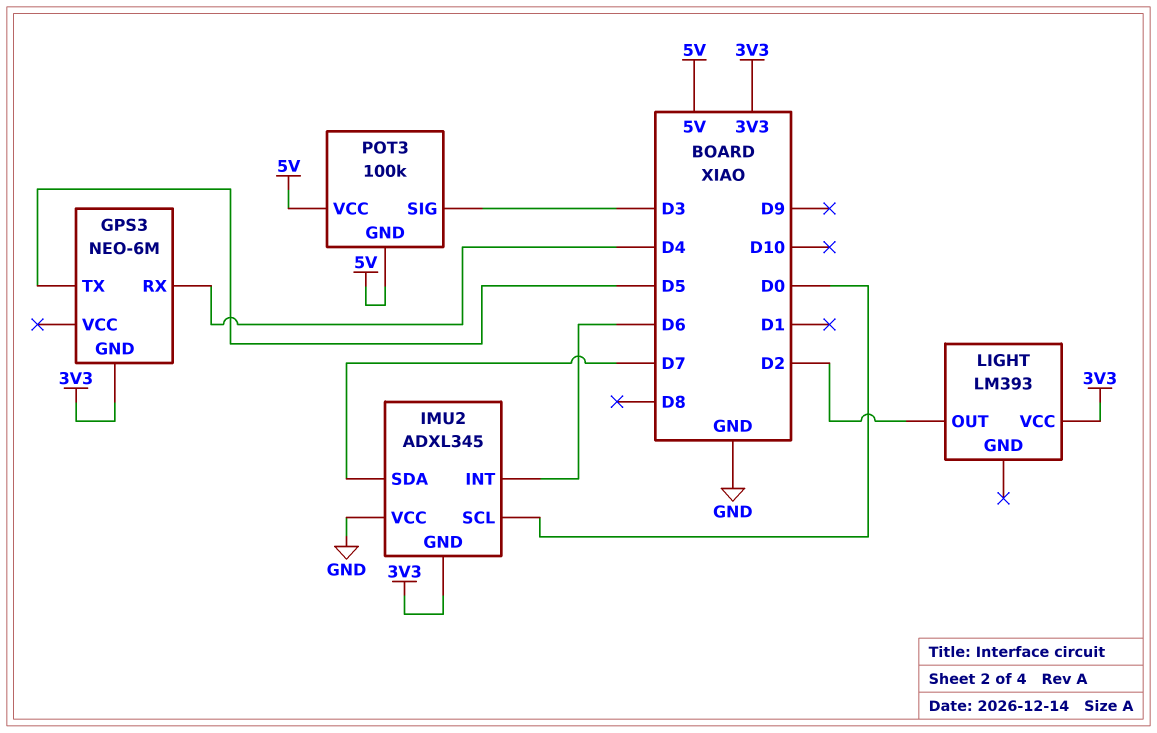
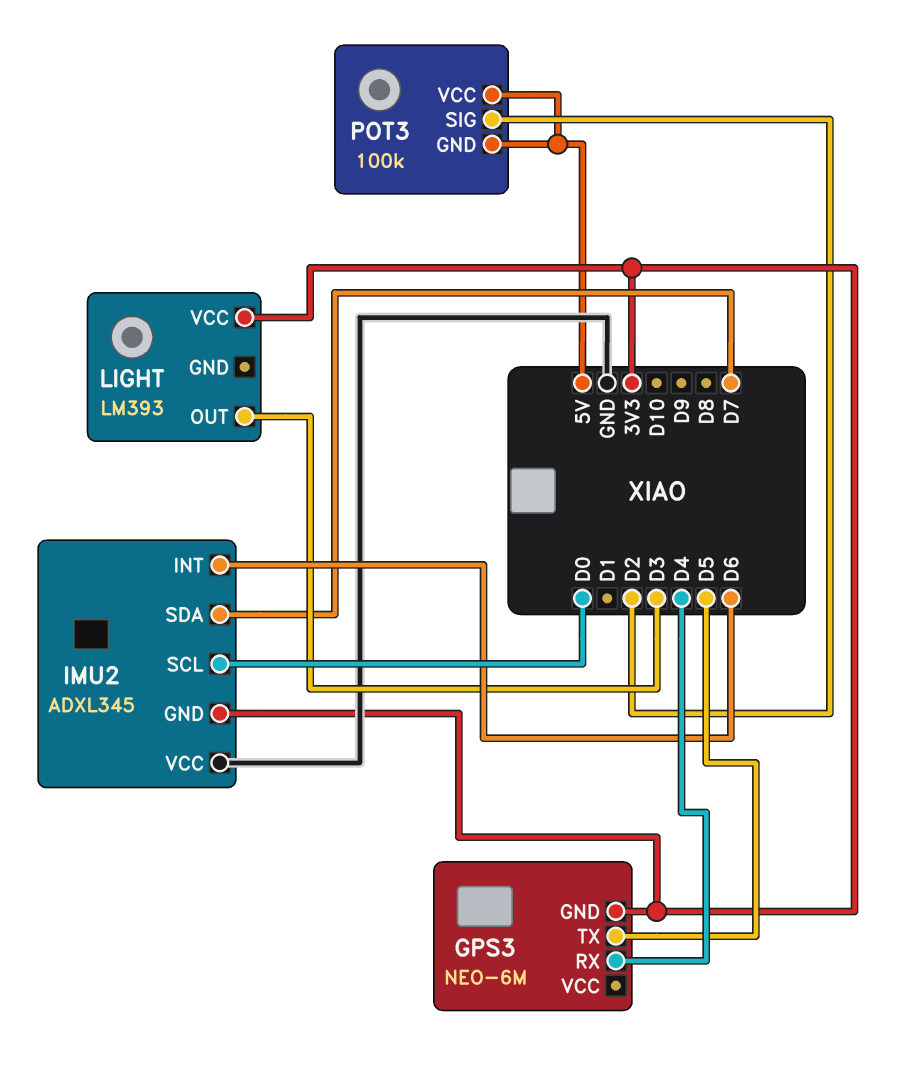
LIGHT pin OUT: D2 -> D3
POT3 pin SIG: D3 -> D2

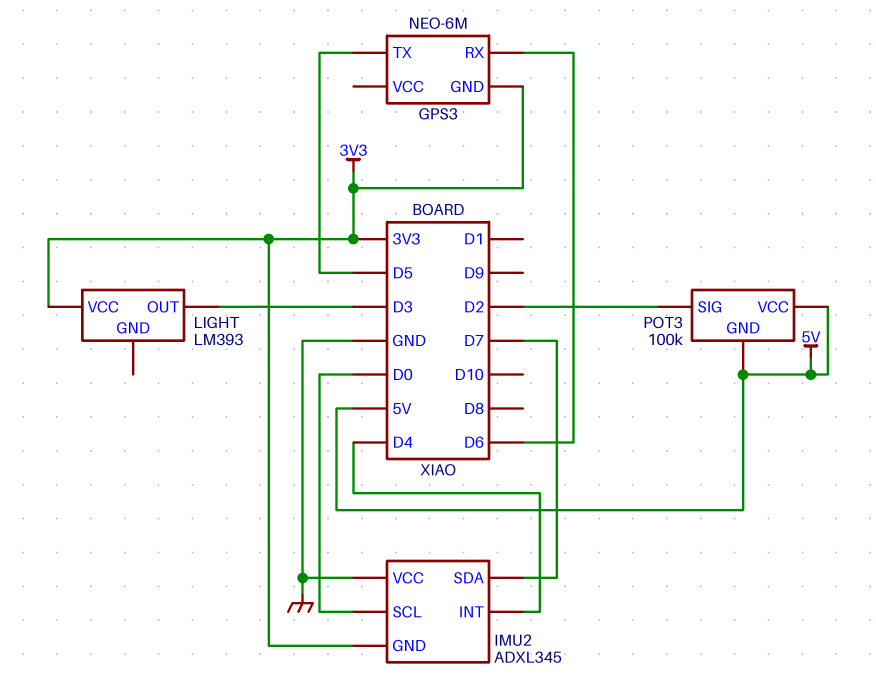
GPS3 pin RX: D4 -> D6
IMU2 pin INT: D6 -> D4

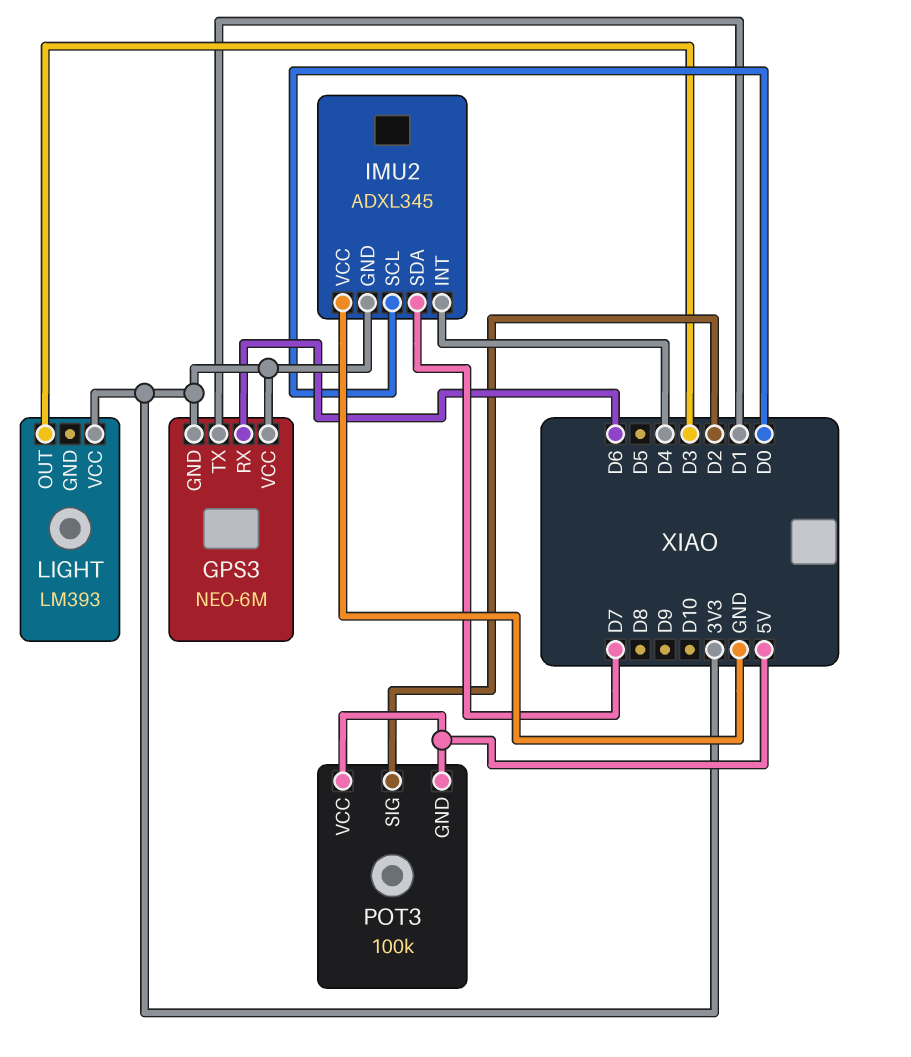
GPS3 pin TX: D5 -> D1
GPS3 pin VCC: none -> 3V3

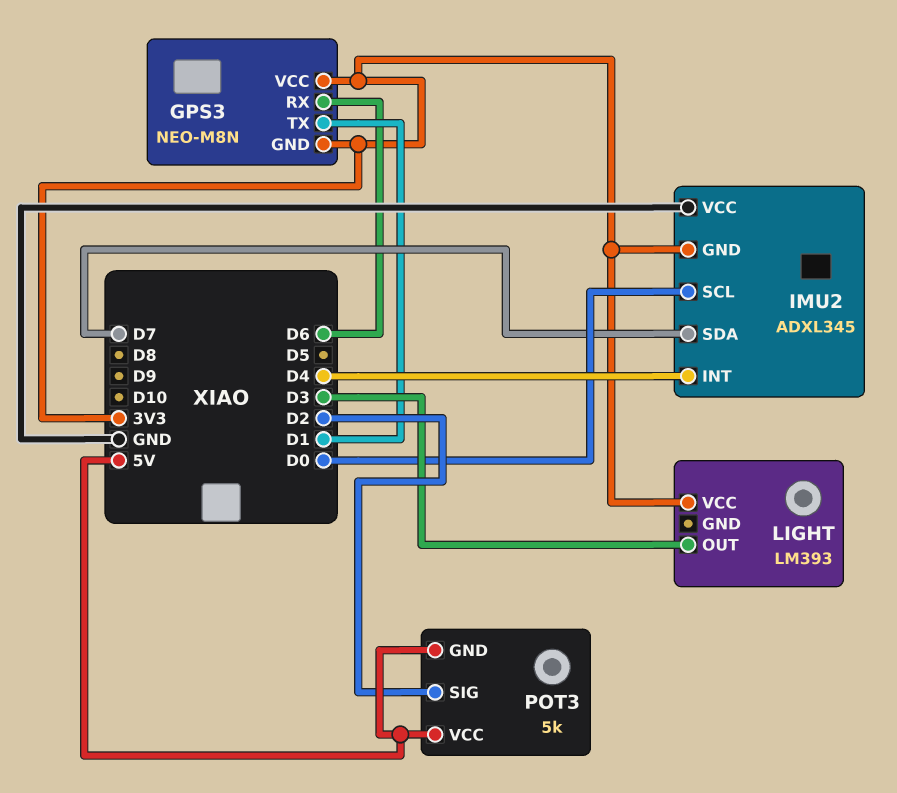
GPS3: NEO-6M -> NEO-M8N
POT3: 100k -> 5k

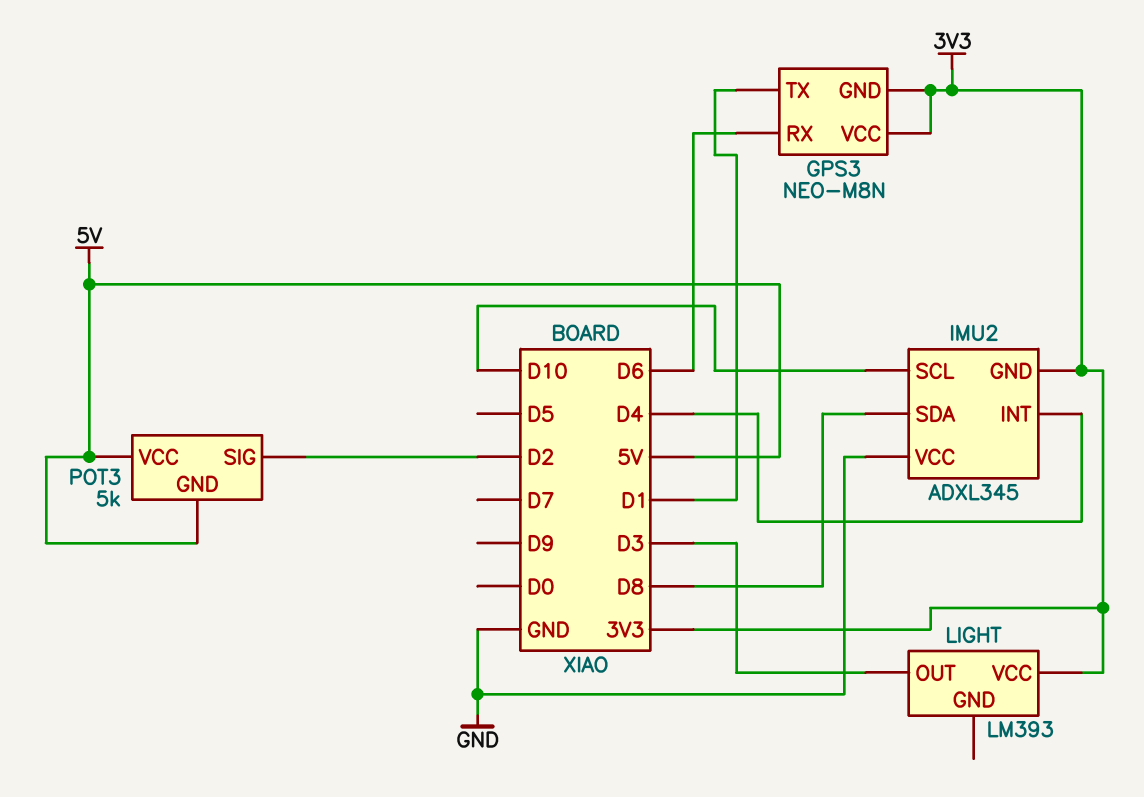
IMU2 pin SCL: D0 -> D10
IMU2 pin SDA: D7 -> D8

